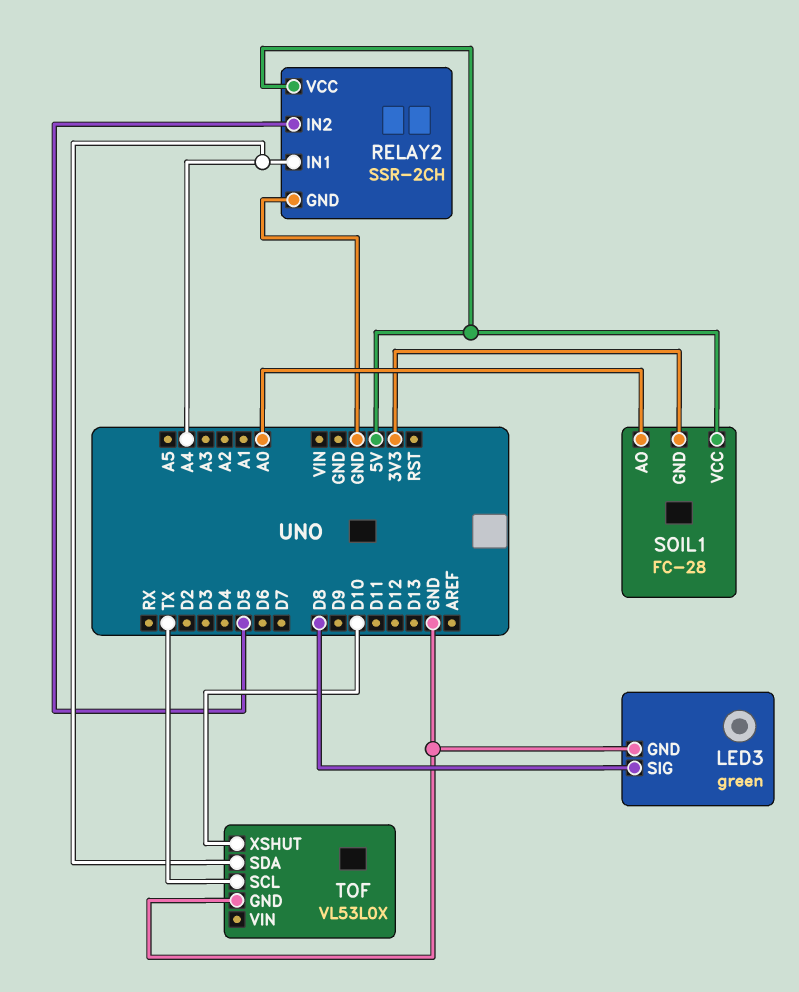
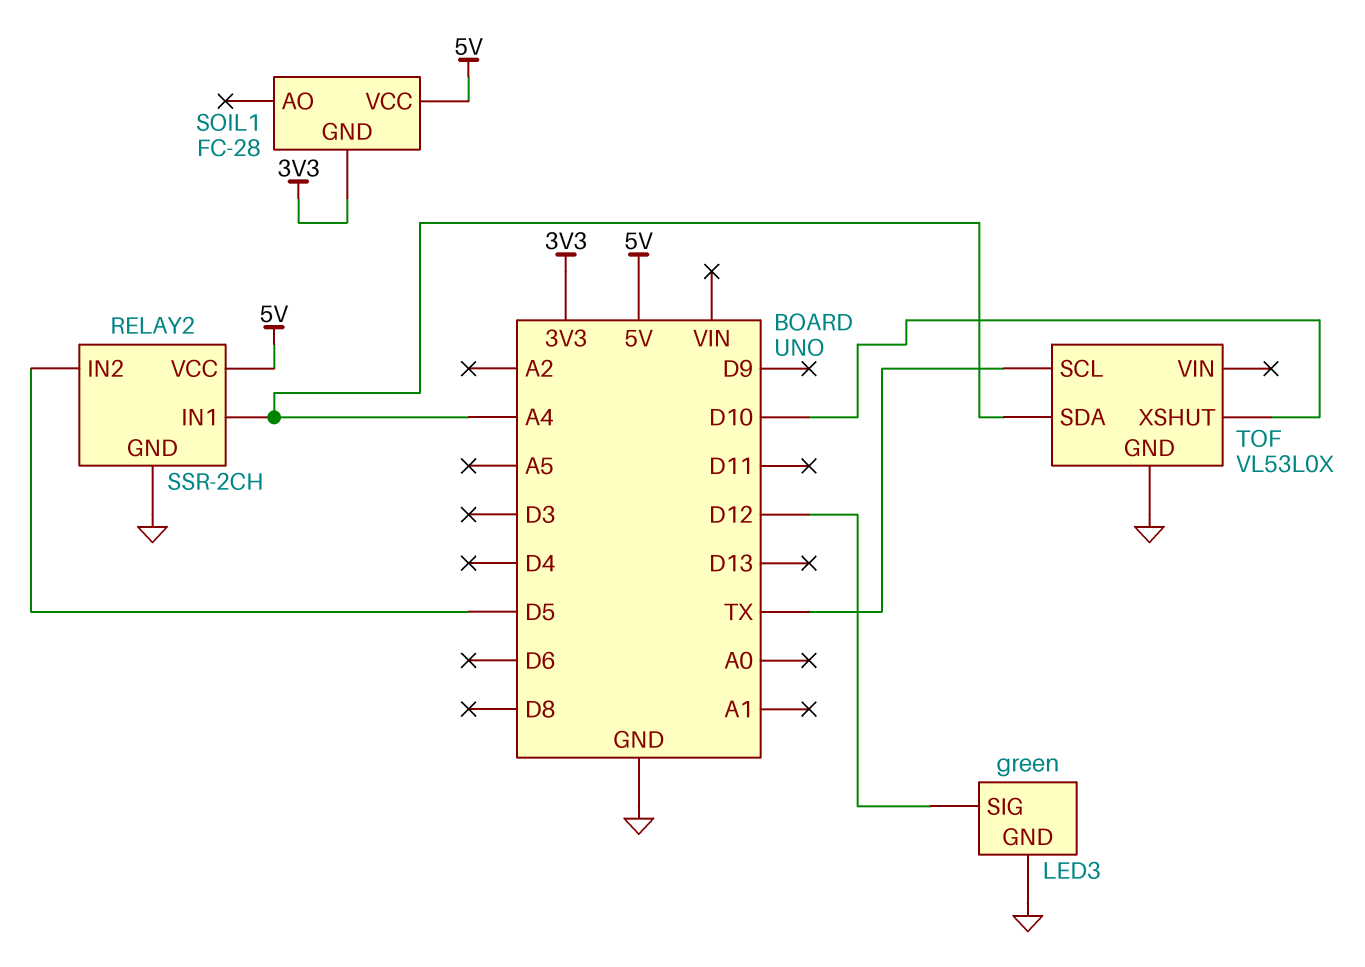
LED3 pin SIG: D8 -> D12
SOIL1 pin AO: A0 -> none

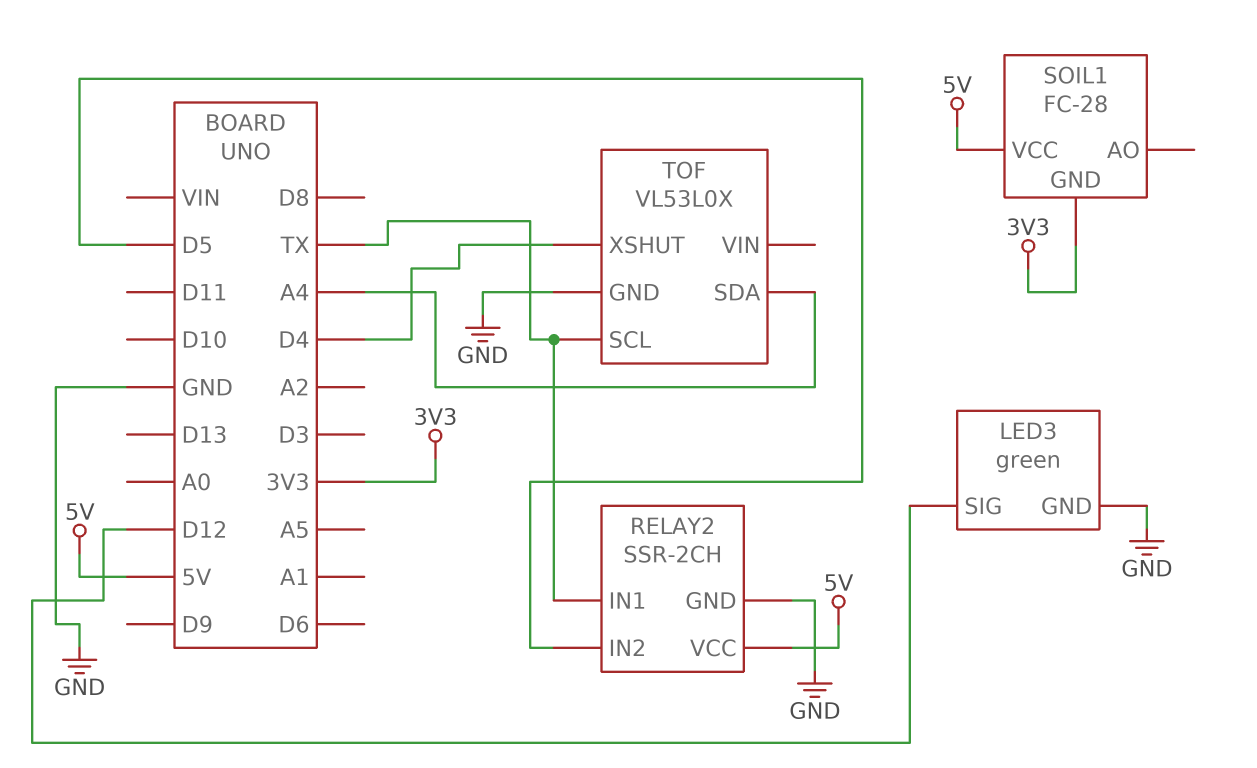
RELAY2 pin IN1: A4 -> TX
TOF pin XSHUT: D10 -> D4

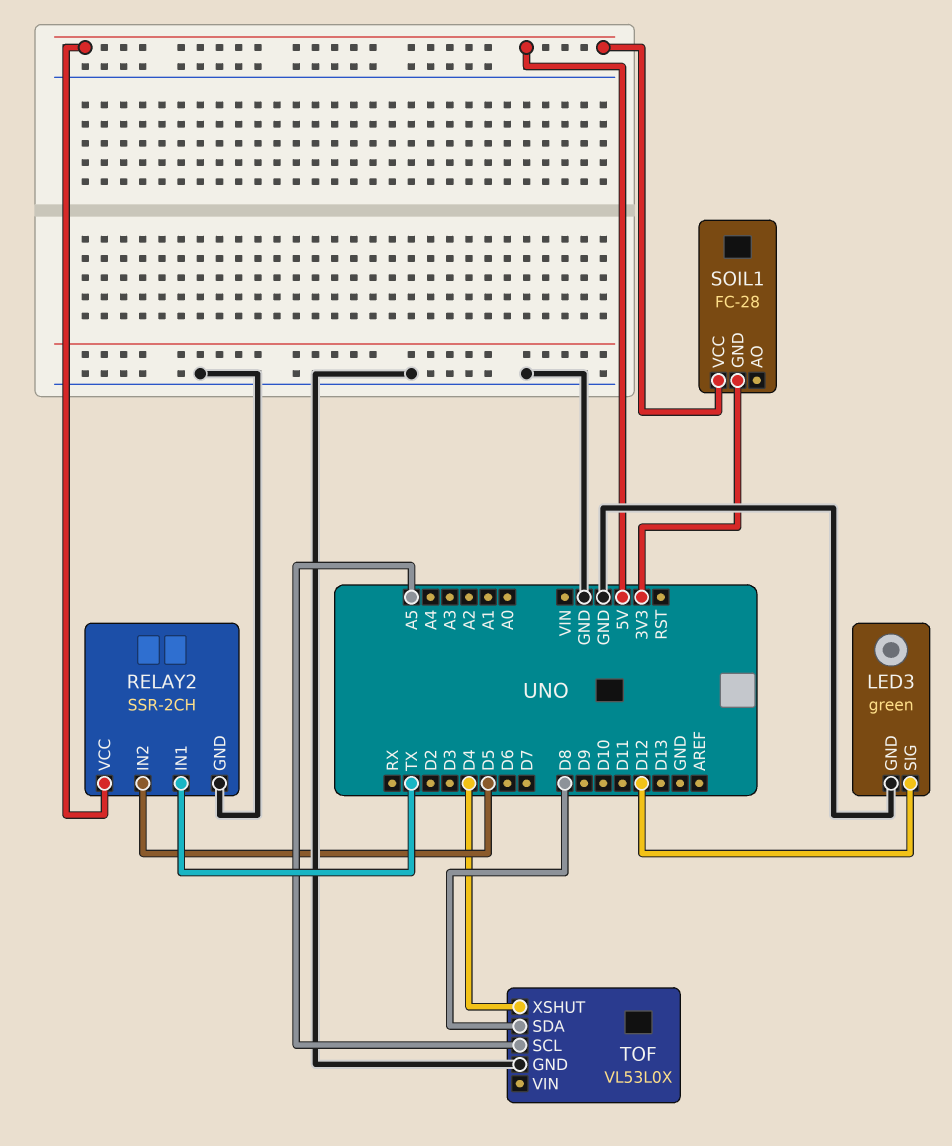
TOF pin SCL: TX -> A5
TOF pin SDA: A4 -> D8

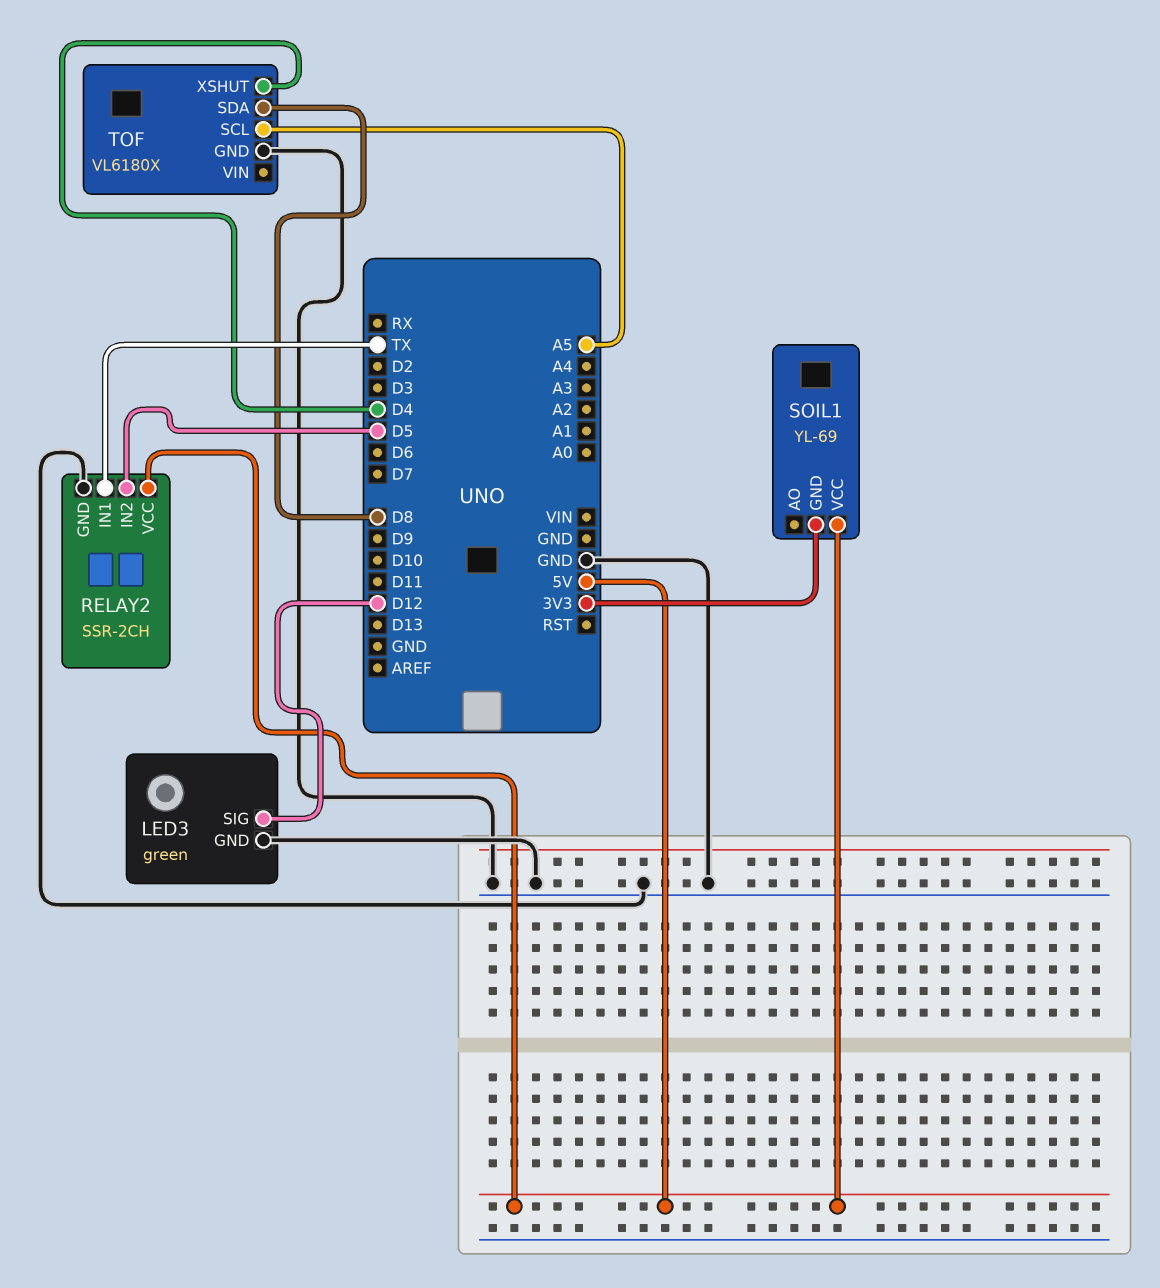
SOIL1: FC-28 -> YL-69
TOF: VL53L0X -> VL6180X

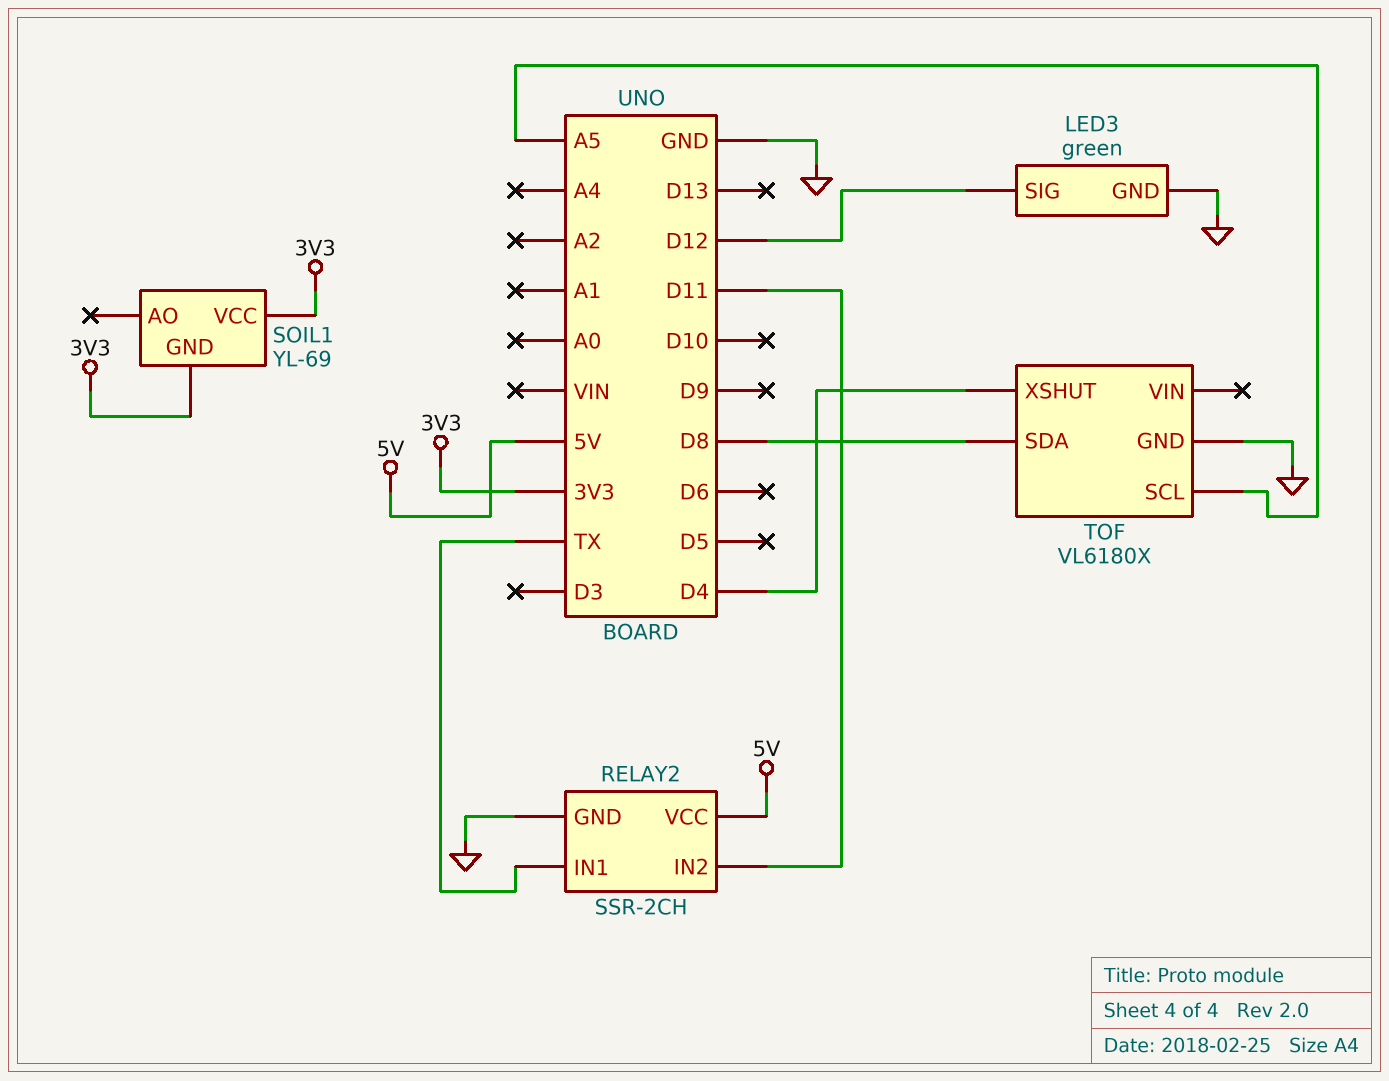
RELAY2 pin IN2: D5 -> D11
SOIL1 pin VCC: 5V -> 3V3

